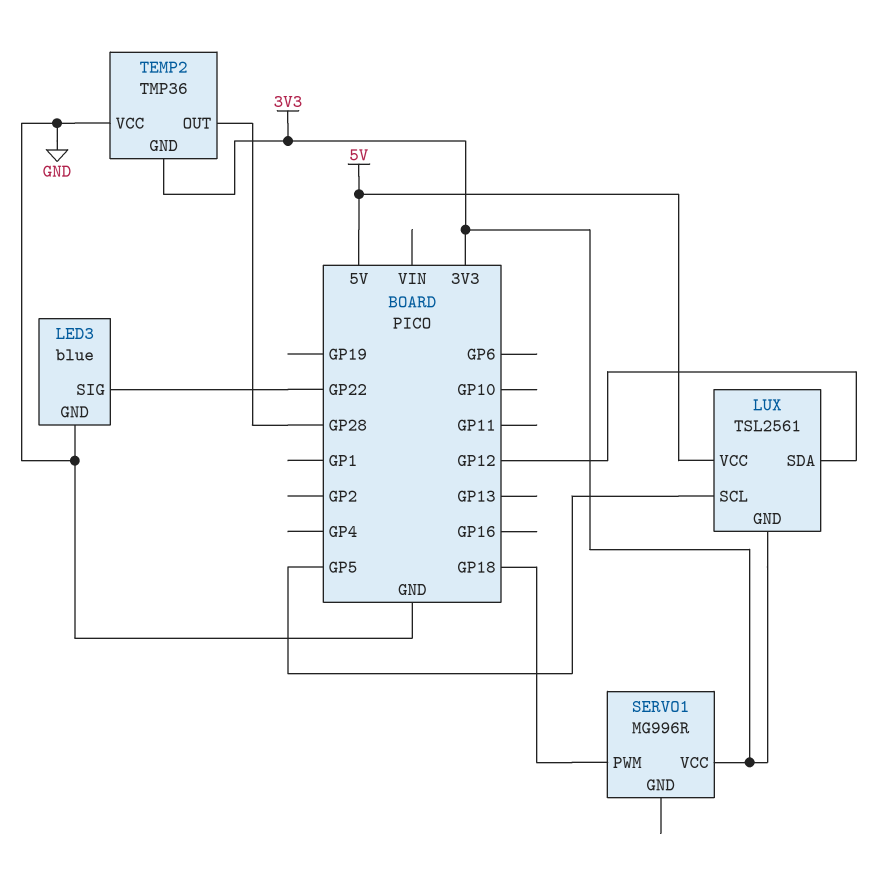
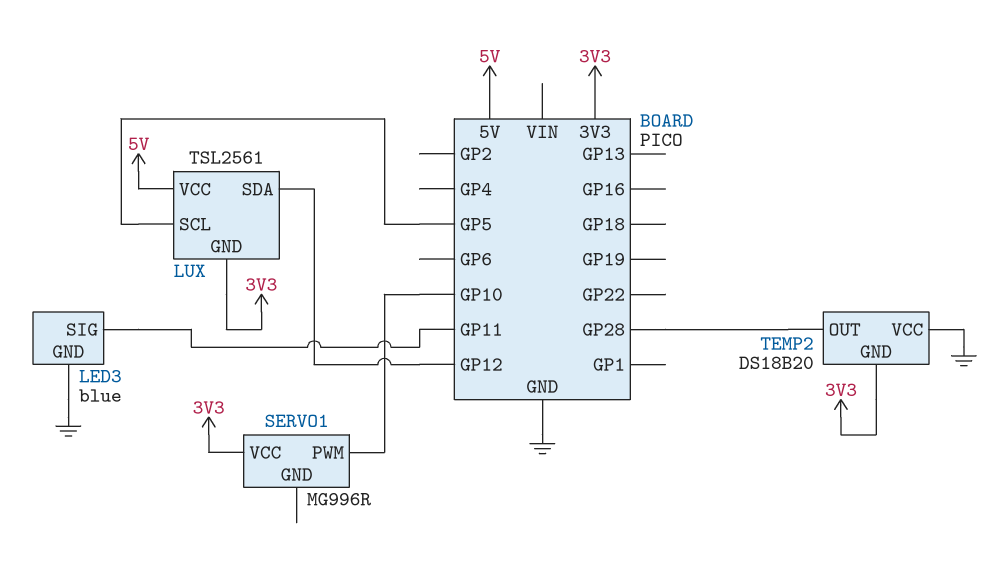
LED3 pin SIG: GP22 -> GP11
SERVO1 pin PWM: GP18 -> GP10
TEMP2: TMP36 -> DS18B20

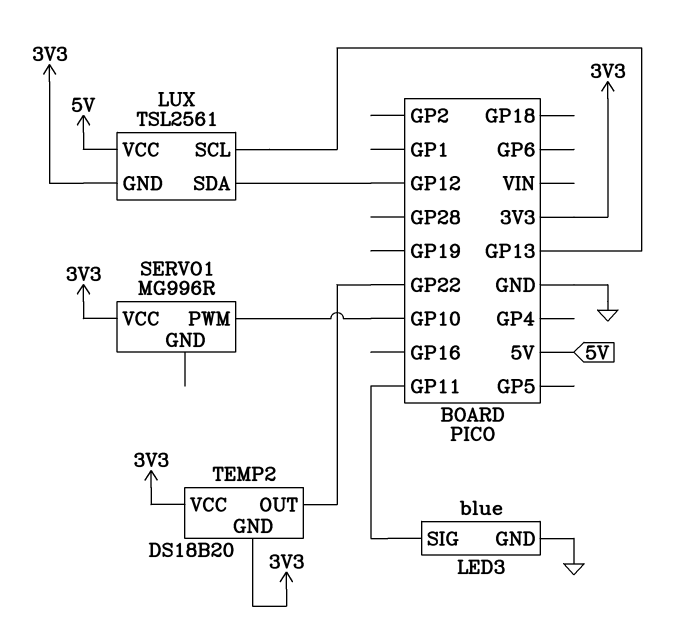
LUX pin SCL: GP5 -> GP13
TEMP2 pin OUT: GP28 -> GP22
TEMP2 pin VCC: GND -> 3V3

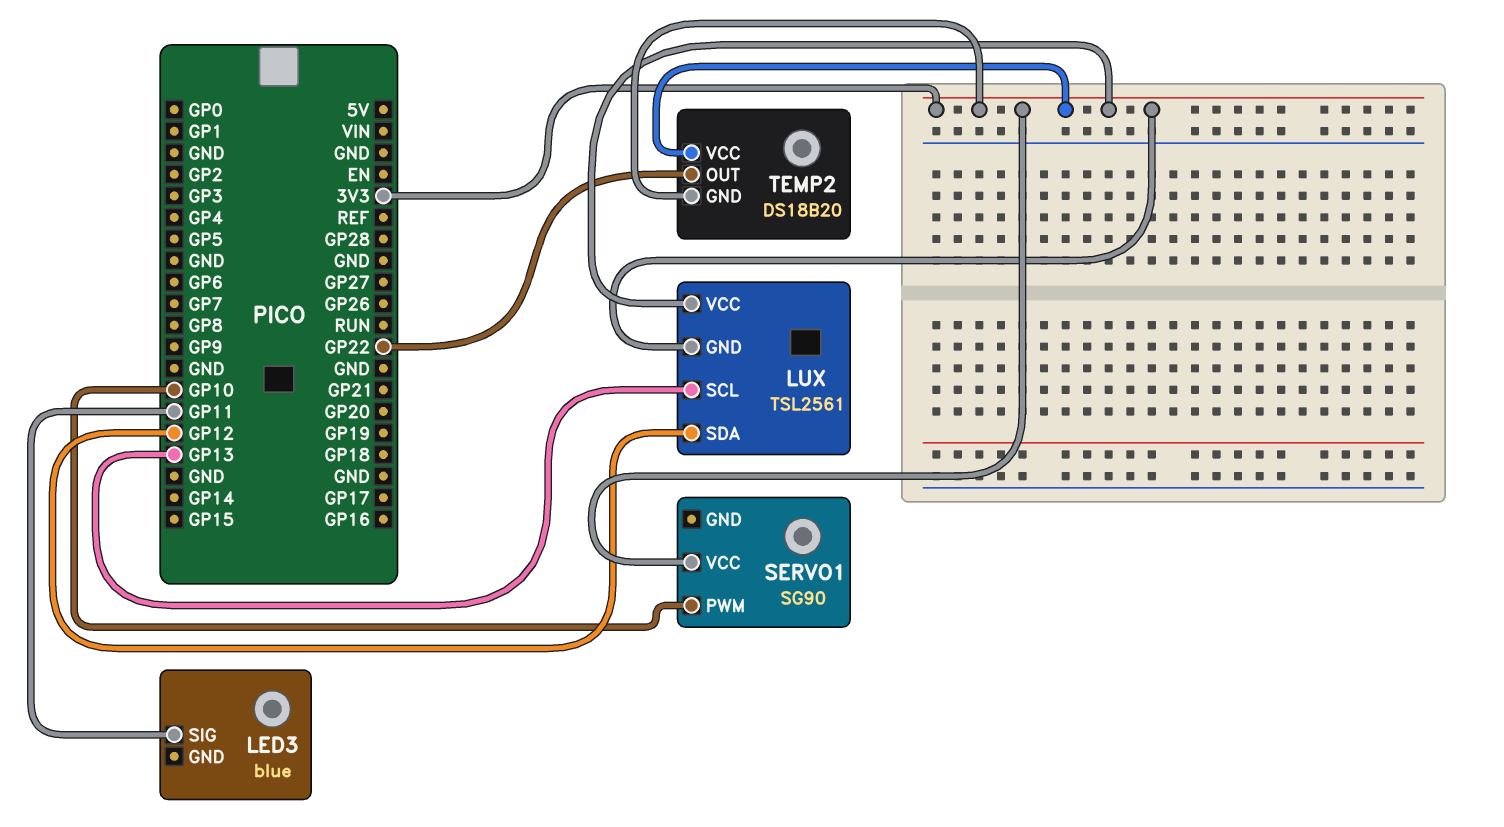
LED3 pin GND: GND -> none
LUX pin VCC: 5V -> 3V3
SERVO1: MG996R -> SG90

